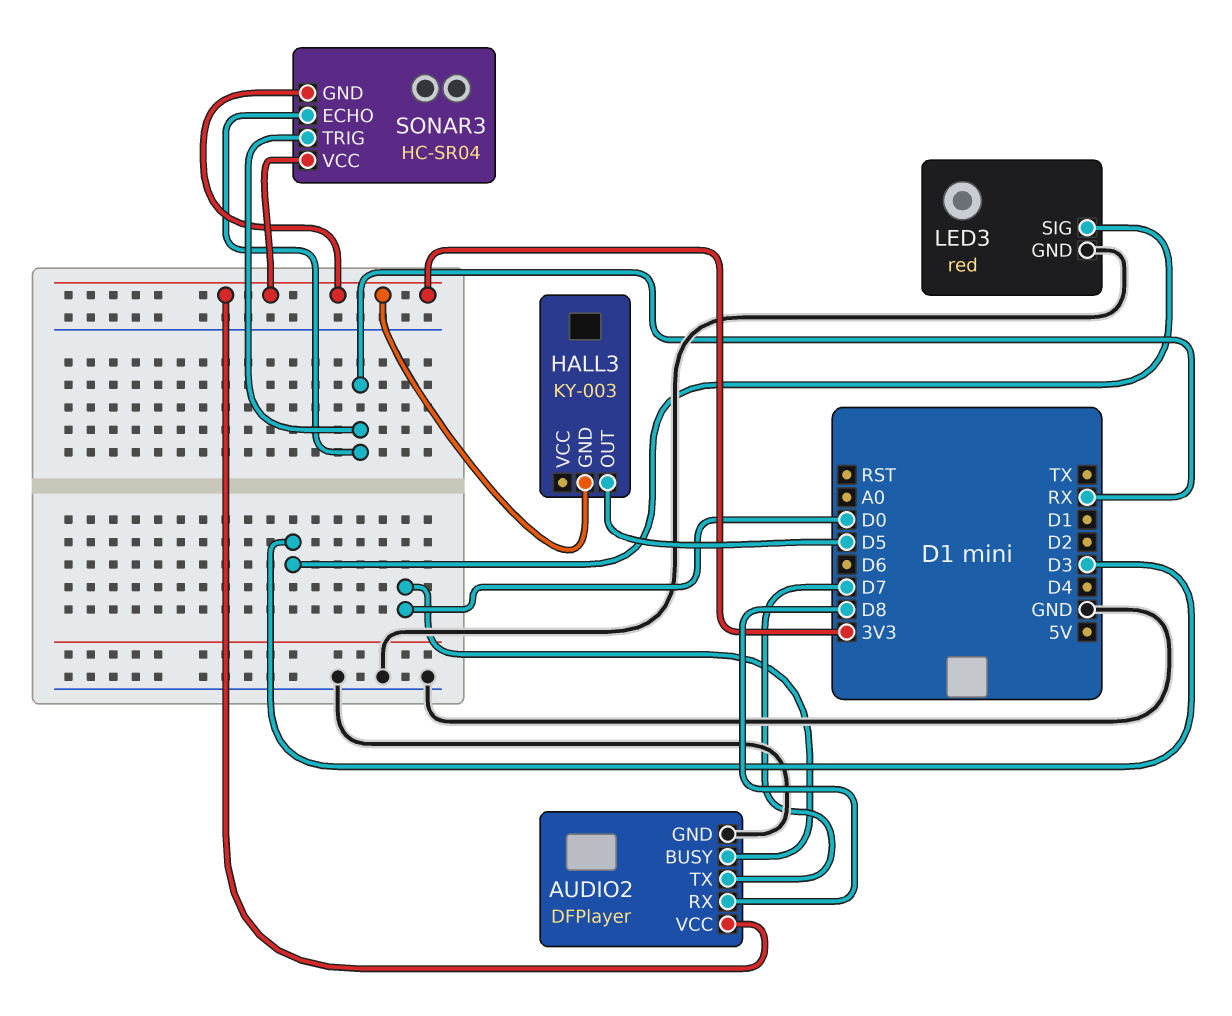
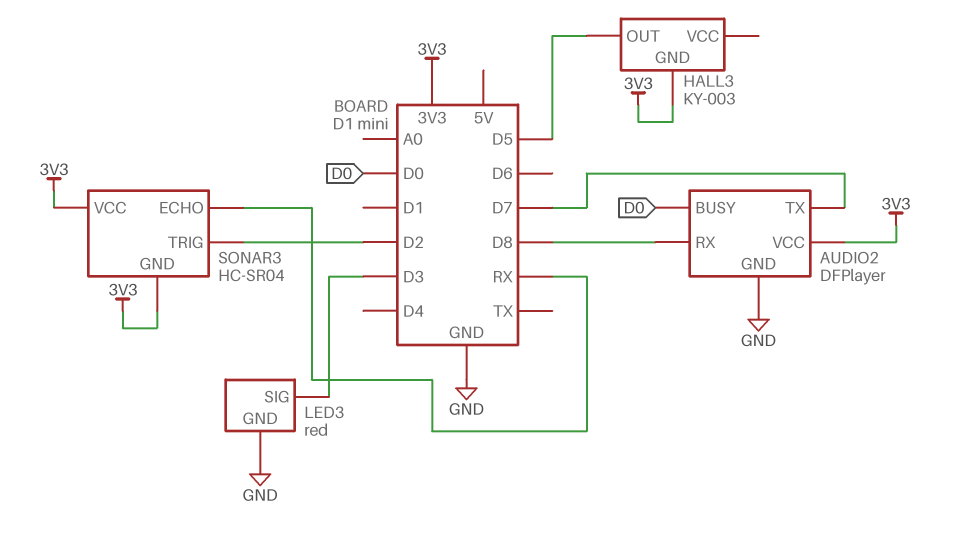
SONAR3 pin TRIG: RX -> D2

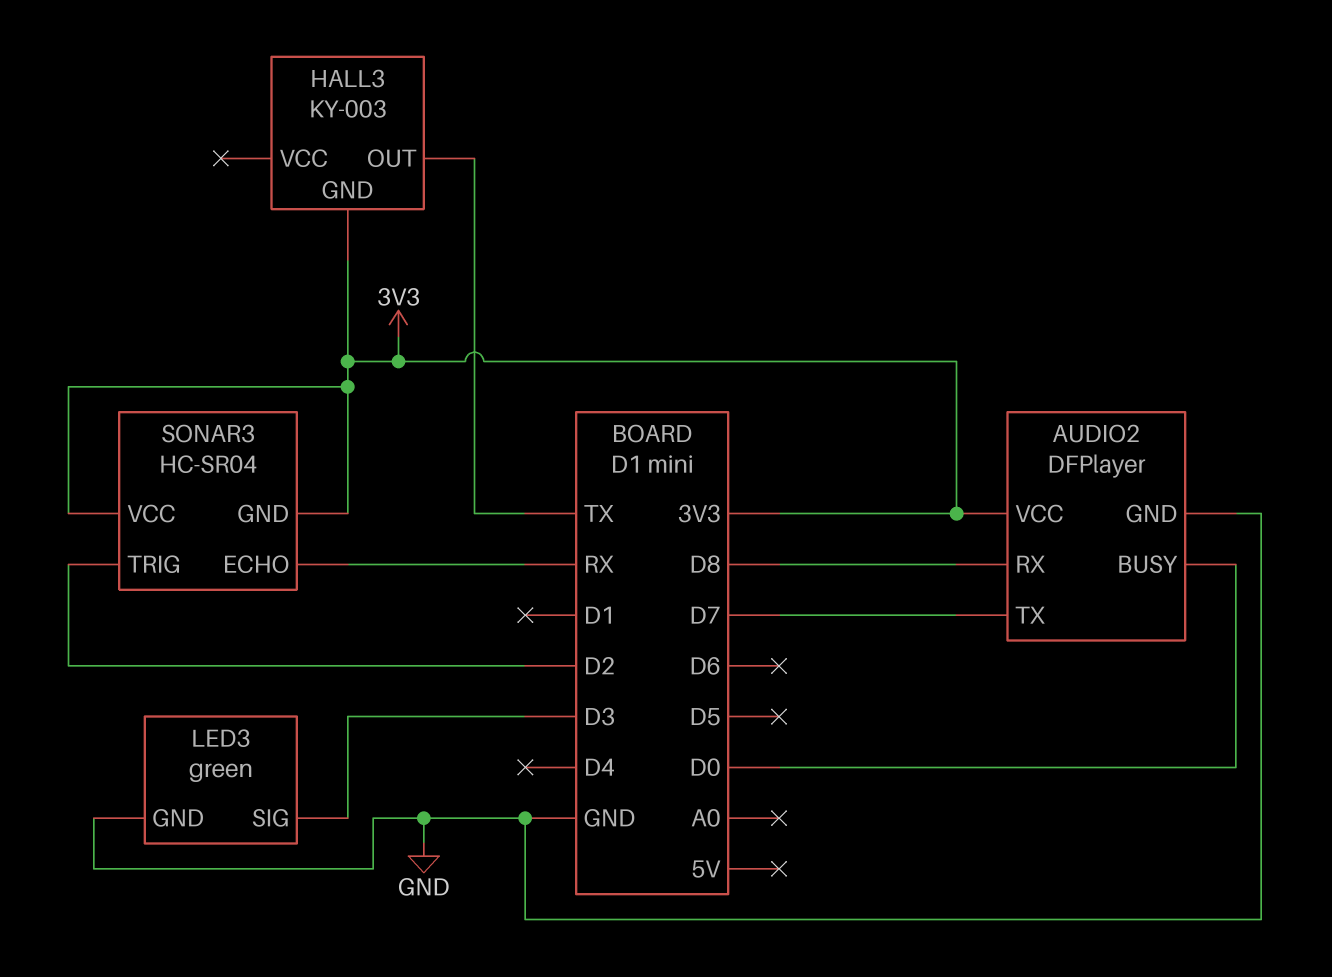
HALL3 pin OUT: D5 -> TX
LED3: red -> green

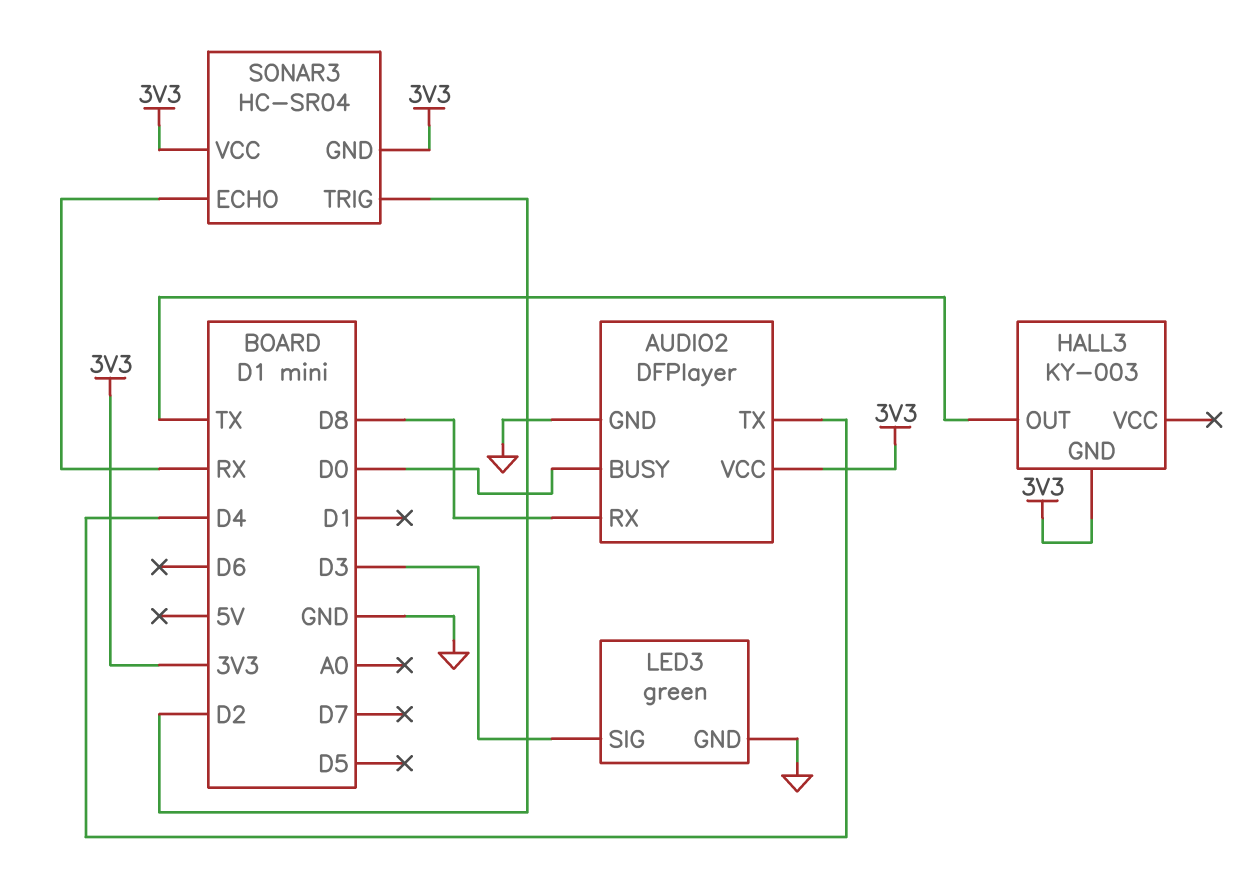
AUDIO2 pin TX: D7 -> D4

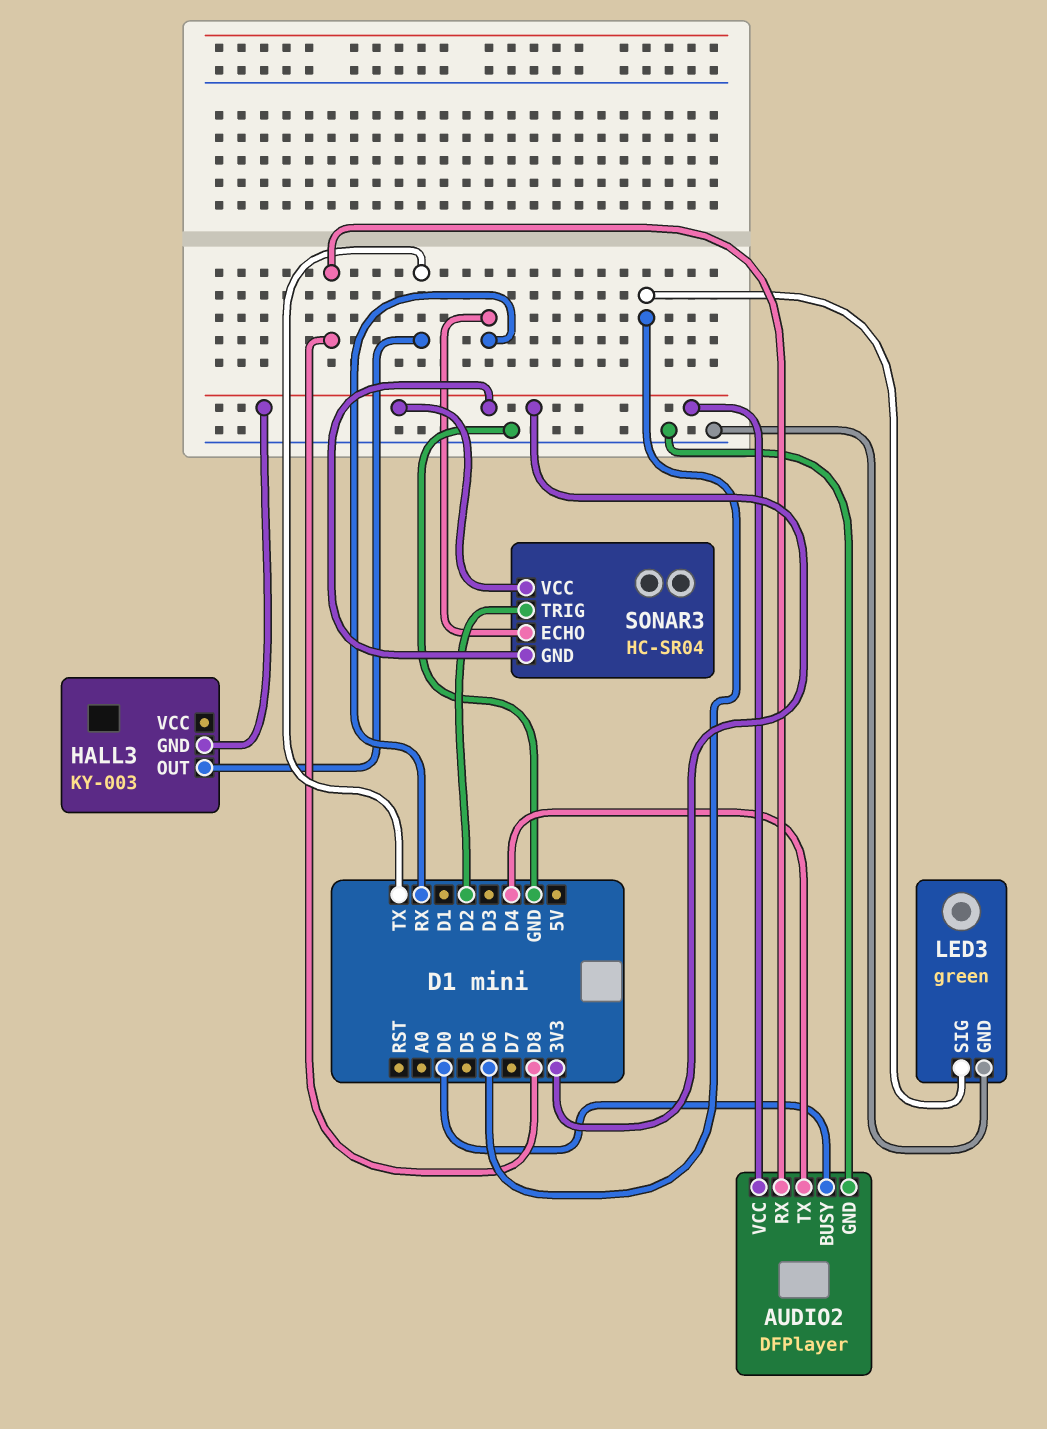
LED3 pin SIG: D3 -> D6

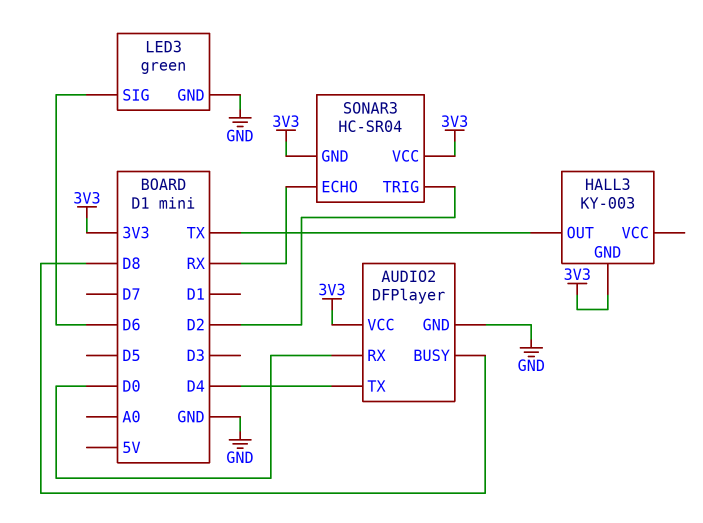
AUDIO2 pin BUSY: D0 -> D8
AUDIO2 pin RX: D8 -> D0

